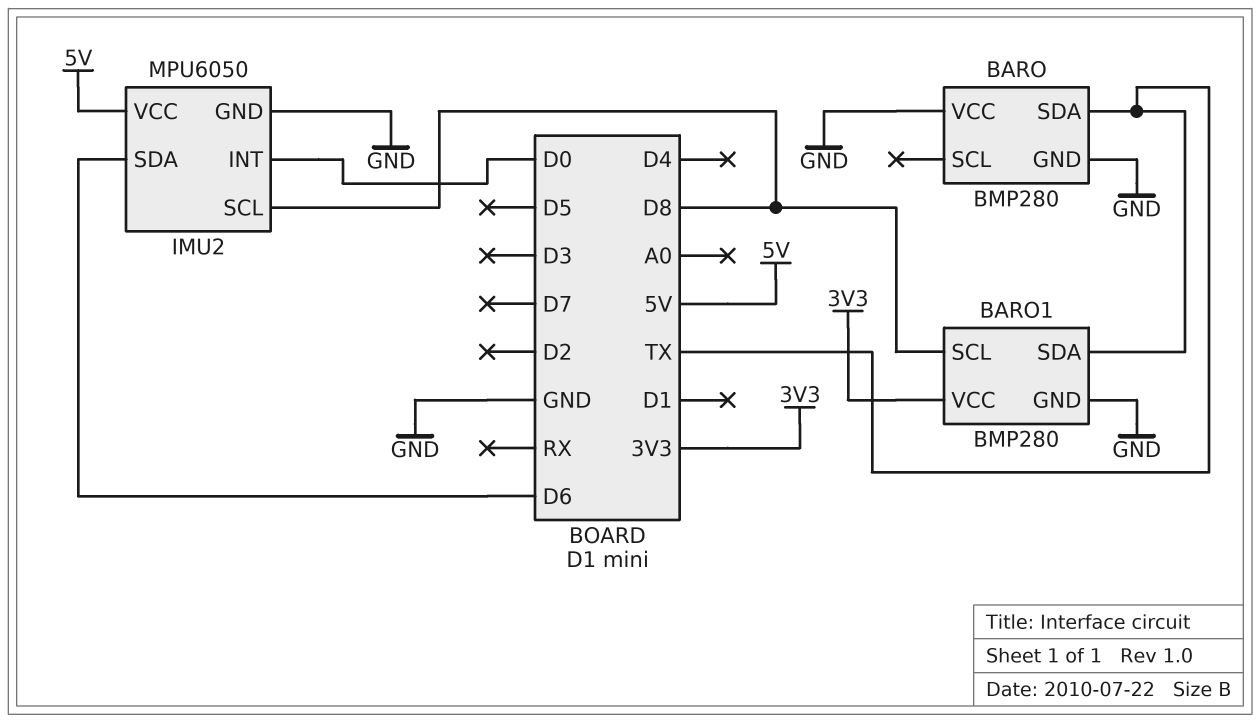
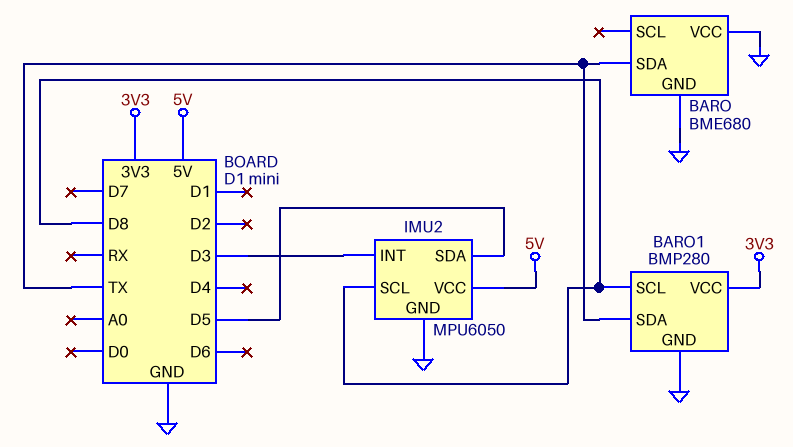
BARO: BMP280 -> BME680
IMU2 pin INT: D0 -> D3
IMU2 pin SDA: D6 -> D5

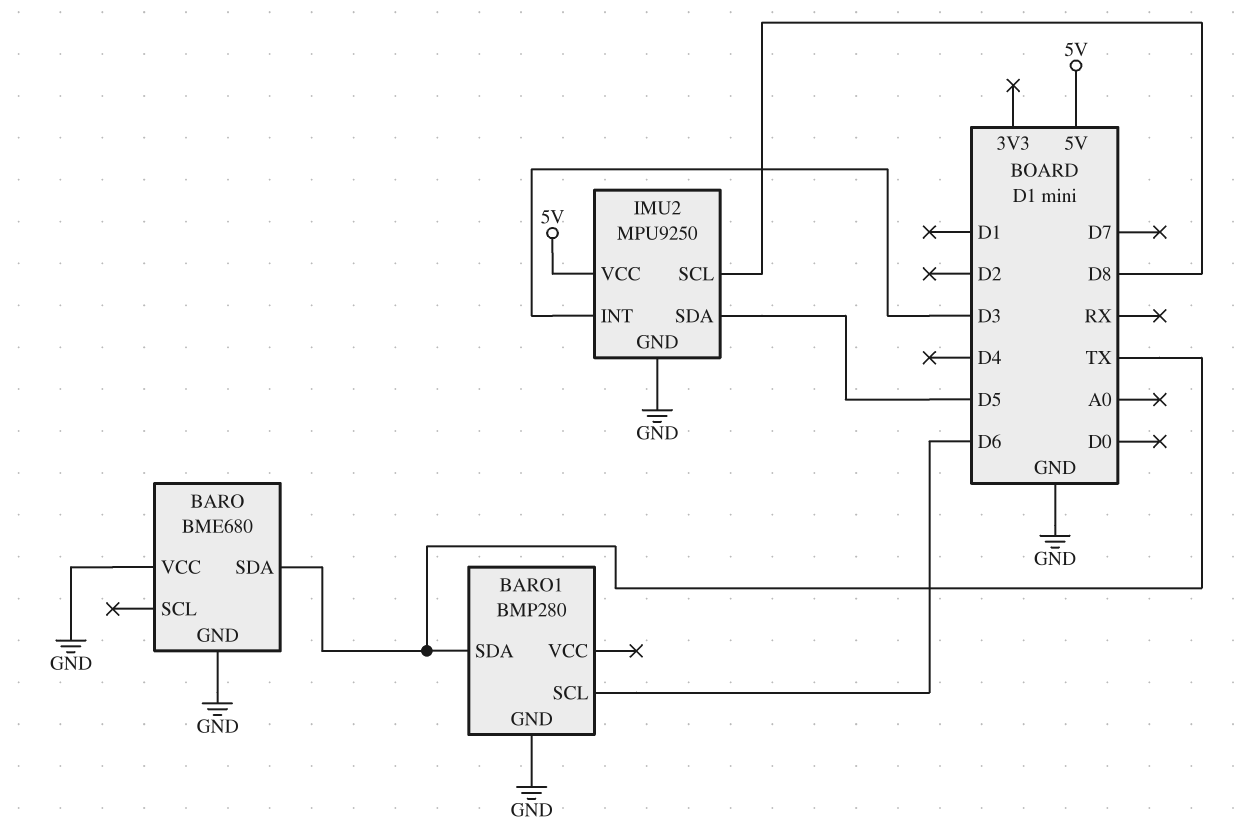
BARO1 pin SCL: D8 -> D6
BARO1 pin VCC: 3V3 -> none
IMU2: MPU6050 -> MPU9250

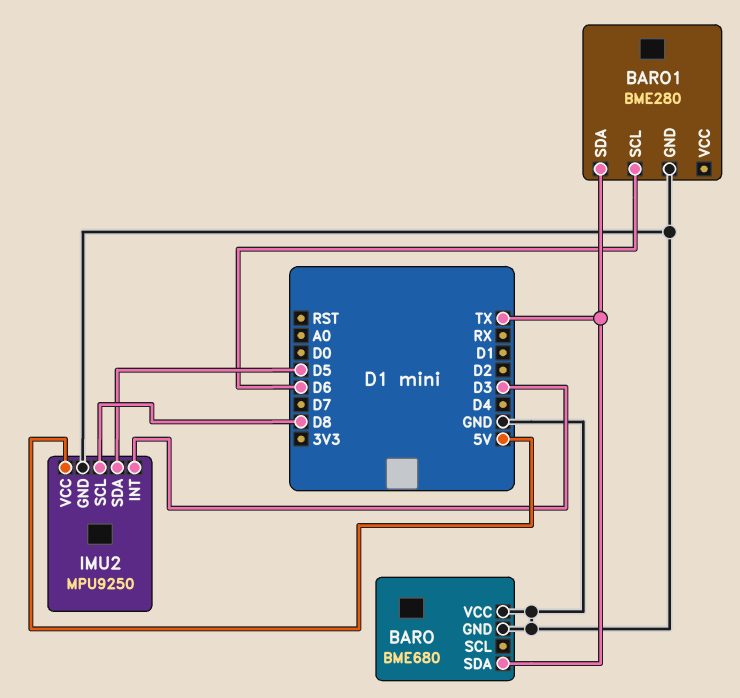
BARO1: BMP280 -> BME280

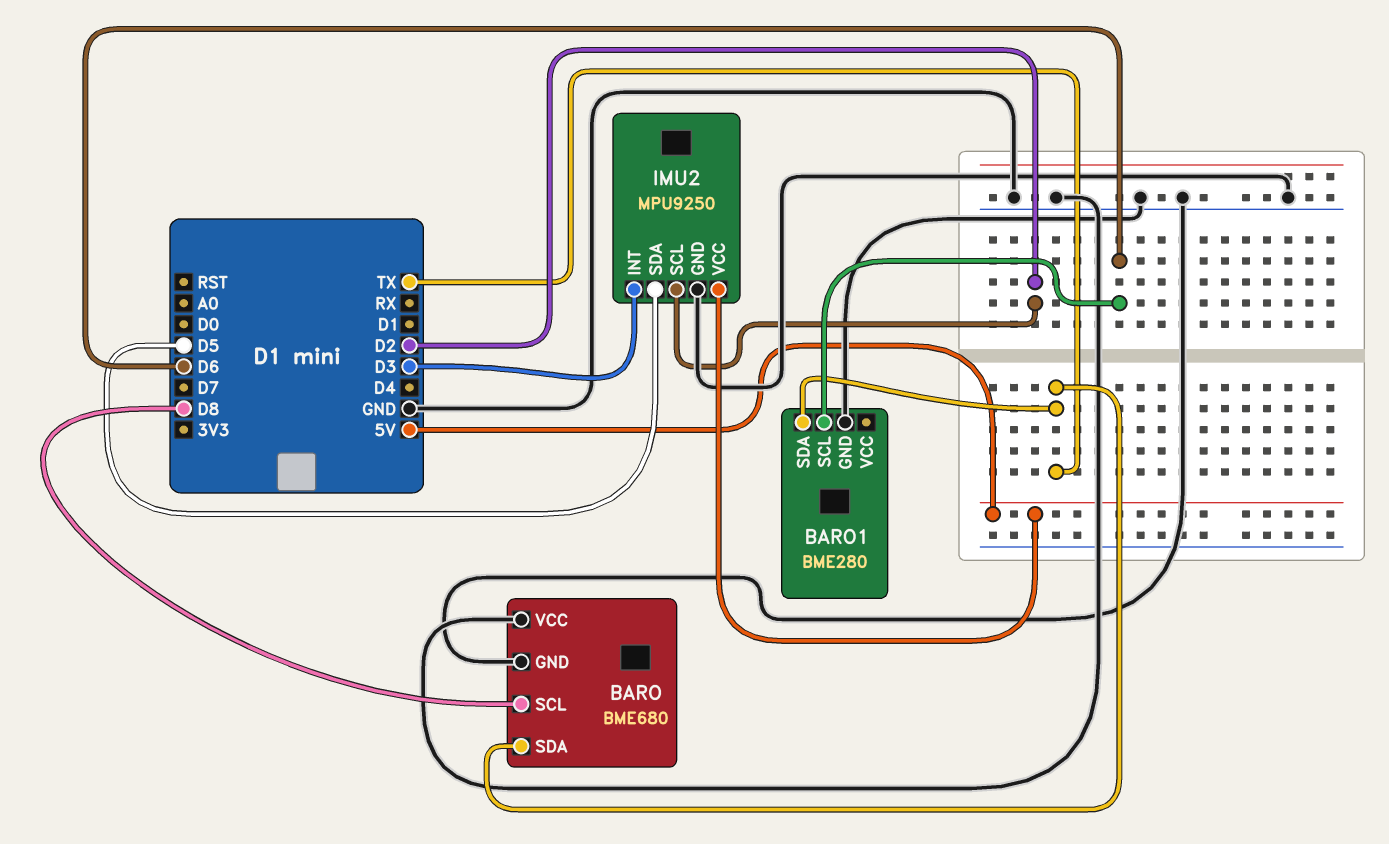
BARO pin SCL: none -> D8
IMU2 pin SCL: D8 -> D2

